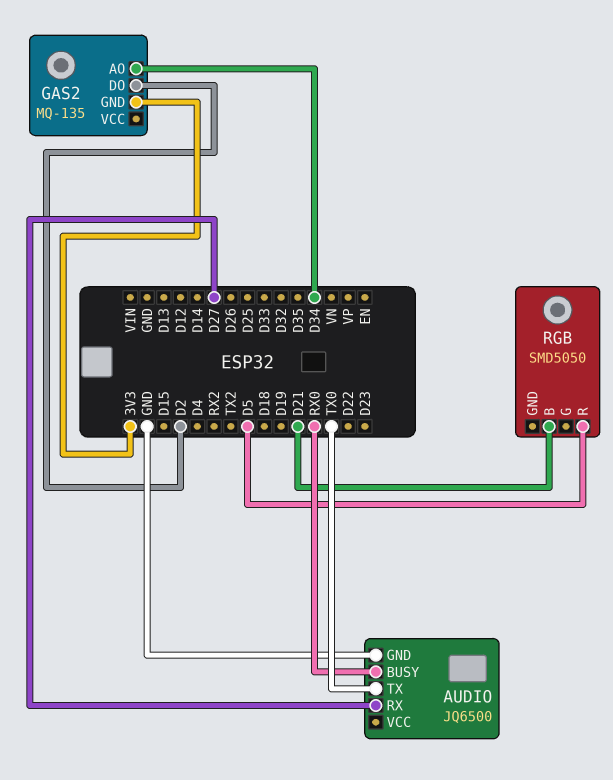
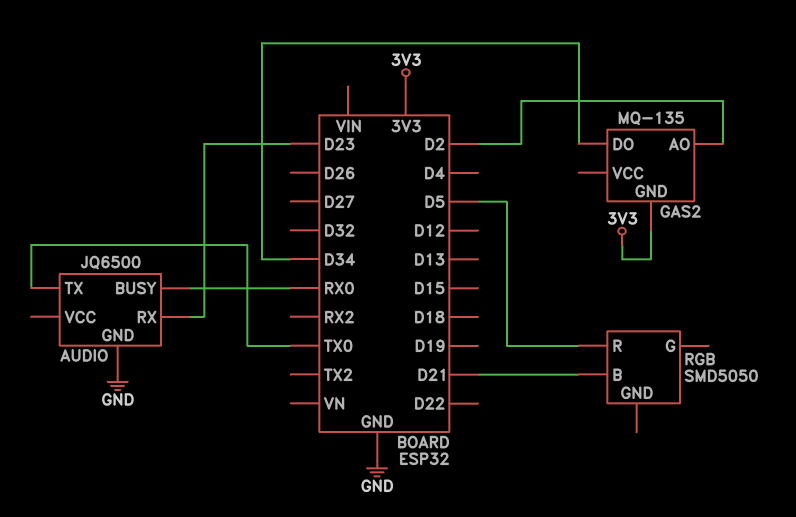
AUDIO pin RX: D27 -> D23
GAS2 pin AO: D34 -> D2
GAS2 pin DO: D2 -> D34

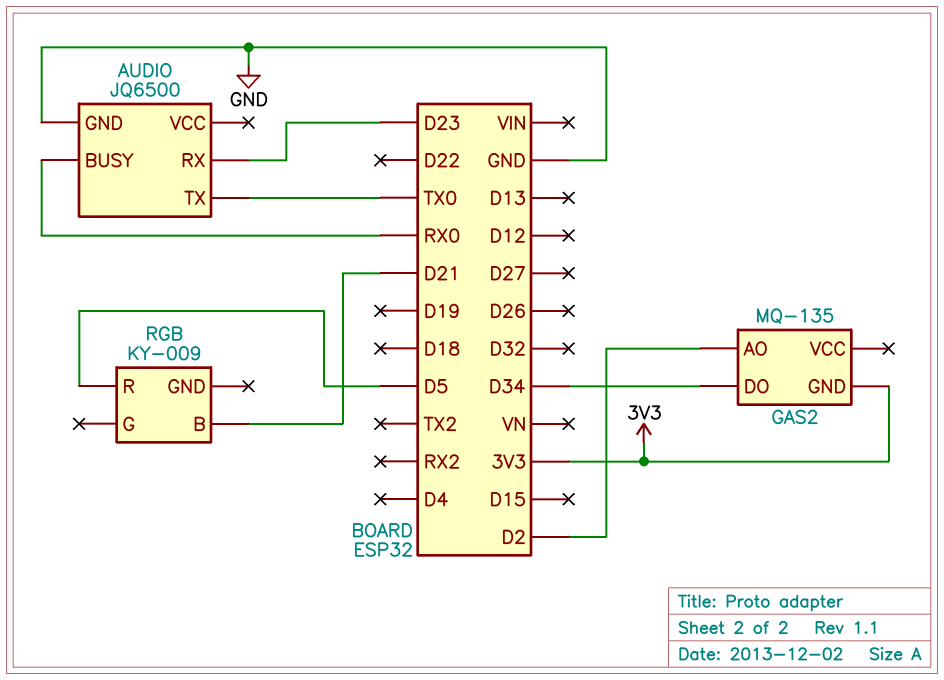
RGB: SMD5050 -> KY-009

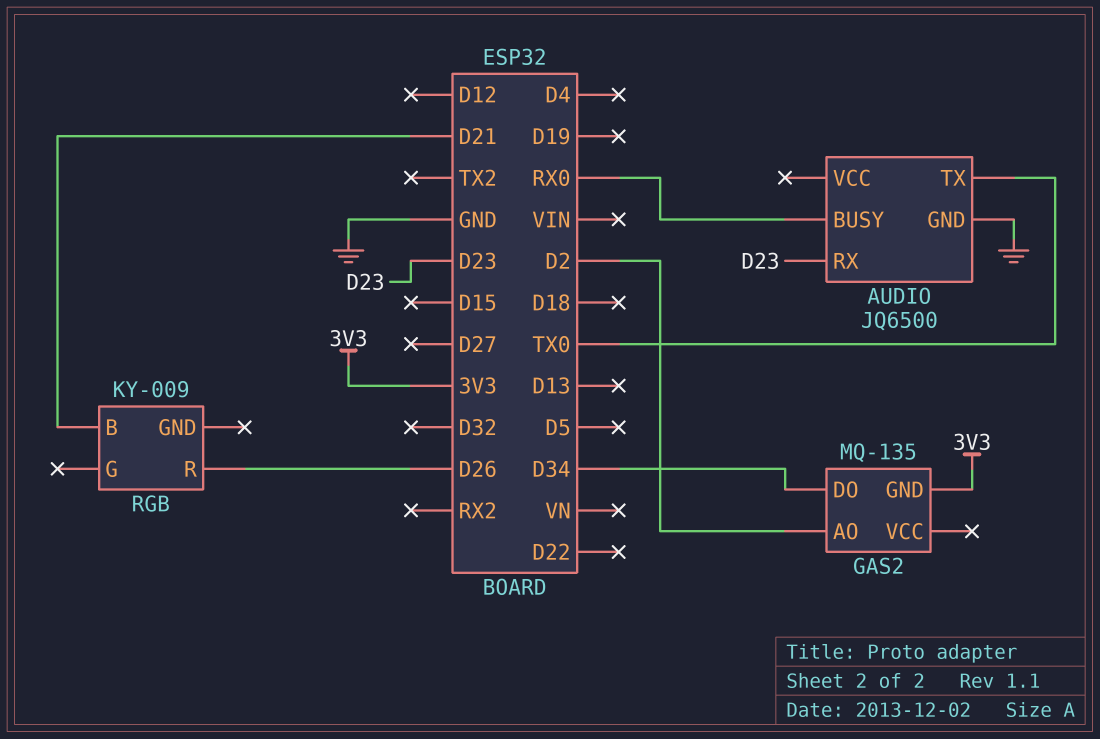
RGB pin R: D5 -> D26

